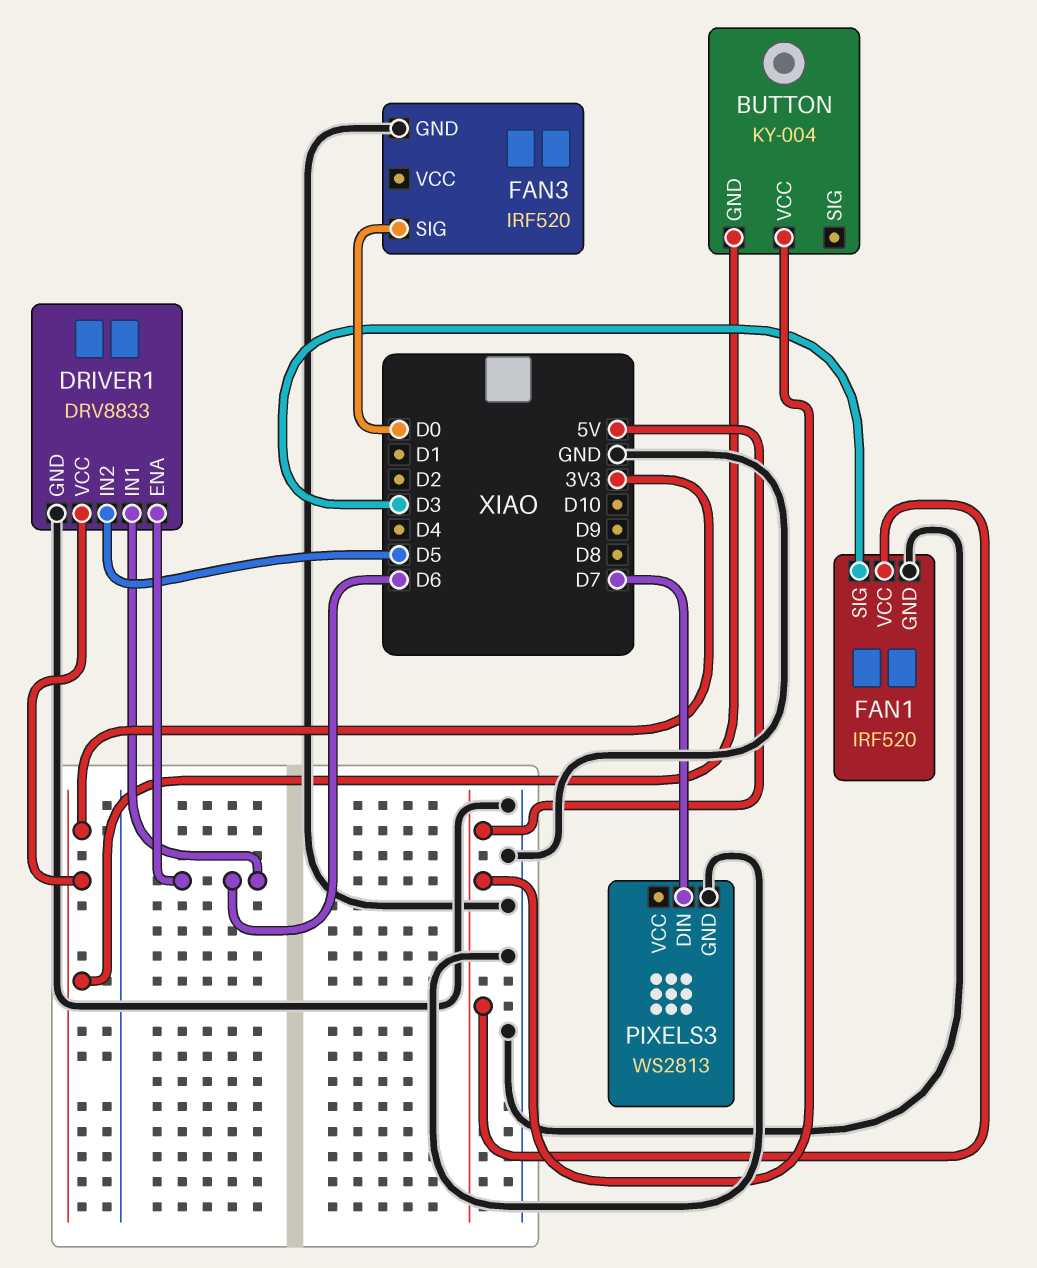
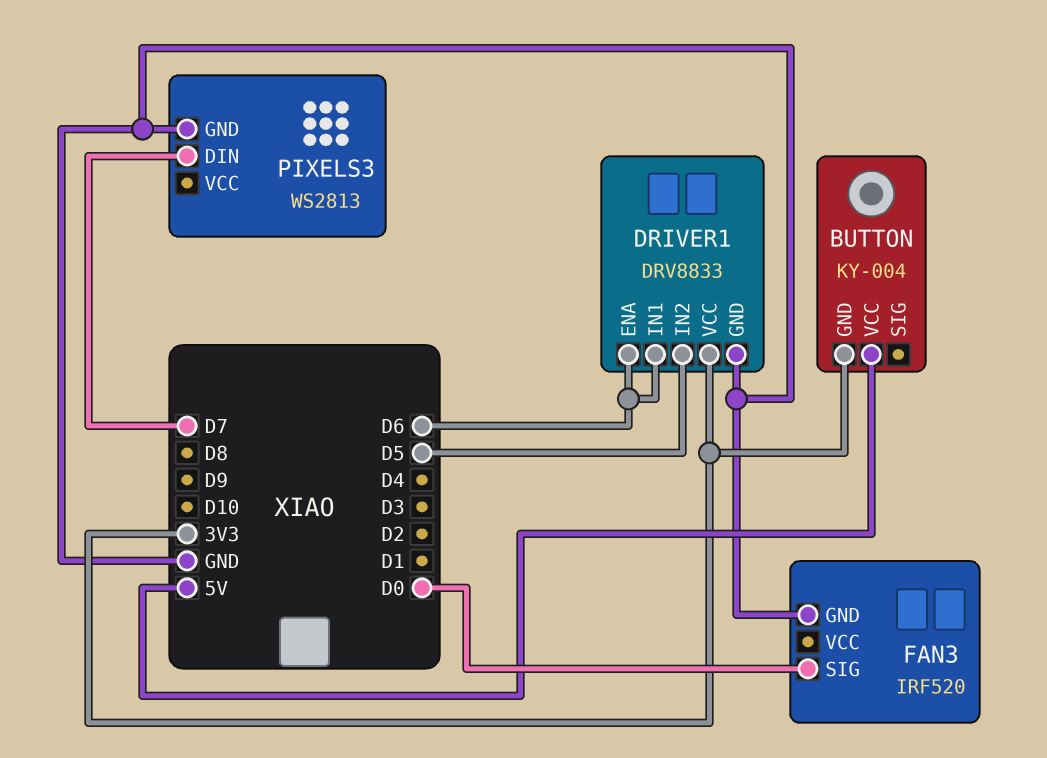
FAN1: IRF520 -> none
FAN1 pin GND: GND -> none
FAN1 pin SIG: D3 -> none
FAN1 pin VCC: 5V -> none

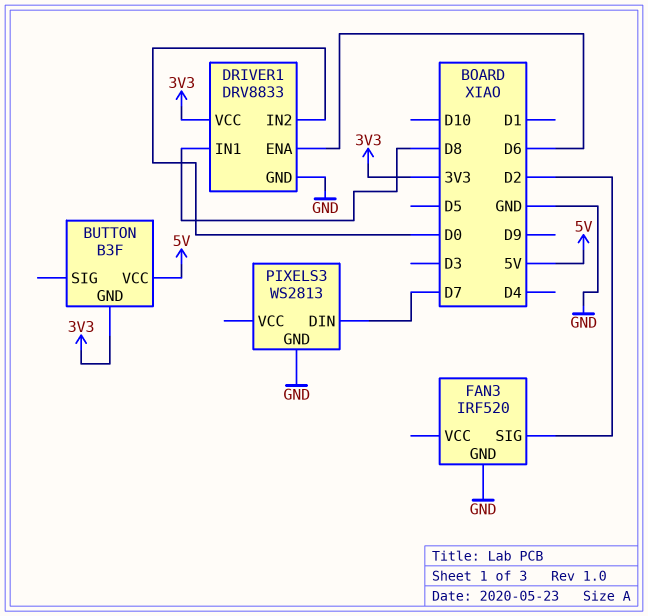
BUTTON: KY-004 -> B3F
DRIVER1 pin IN1: D6 -> D8
DRIVER1 pin IN2: D5 -> D0
FAN3 pin SIG: D0 -> D2

